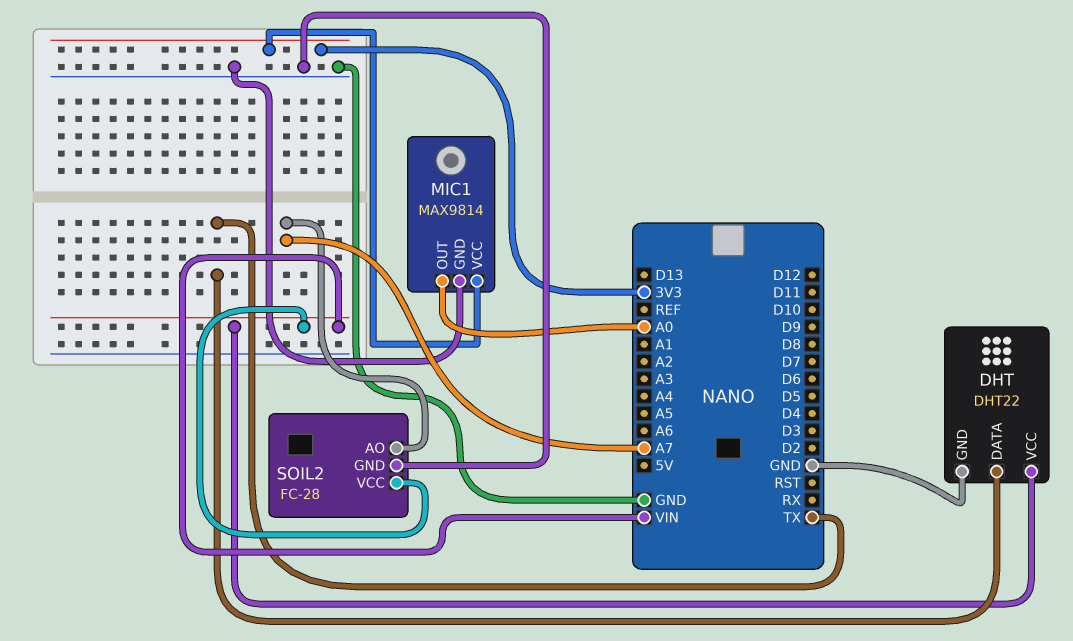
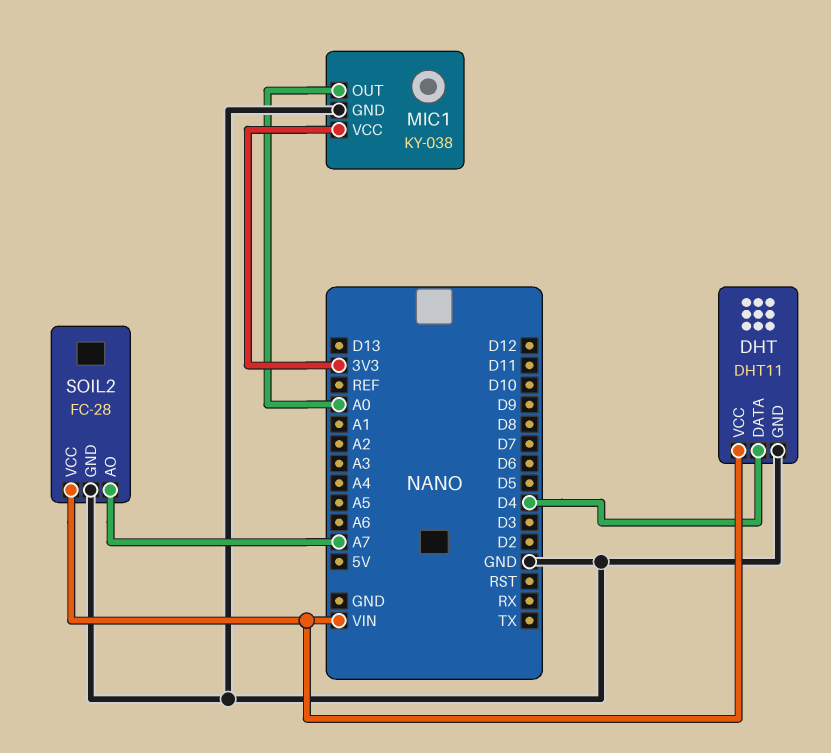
DHT: DHT22 -> DHT11
DHT pin DATA: TX -> D4
MIC1: MAX9814 -> KY-038

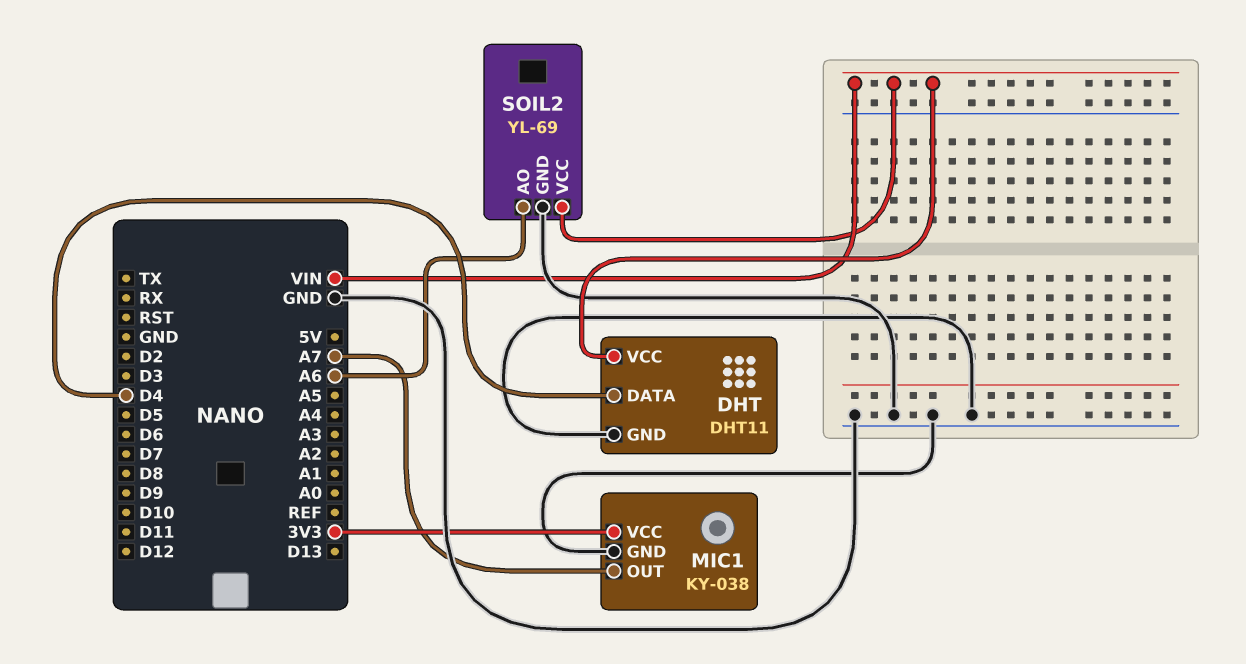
MIC1 pin OUT: A0 -> A7
SOIL2: FC-28 -> YL-69
SOIL2 pin AO: A7 -> A6

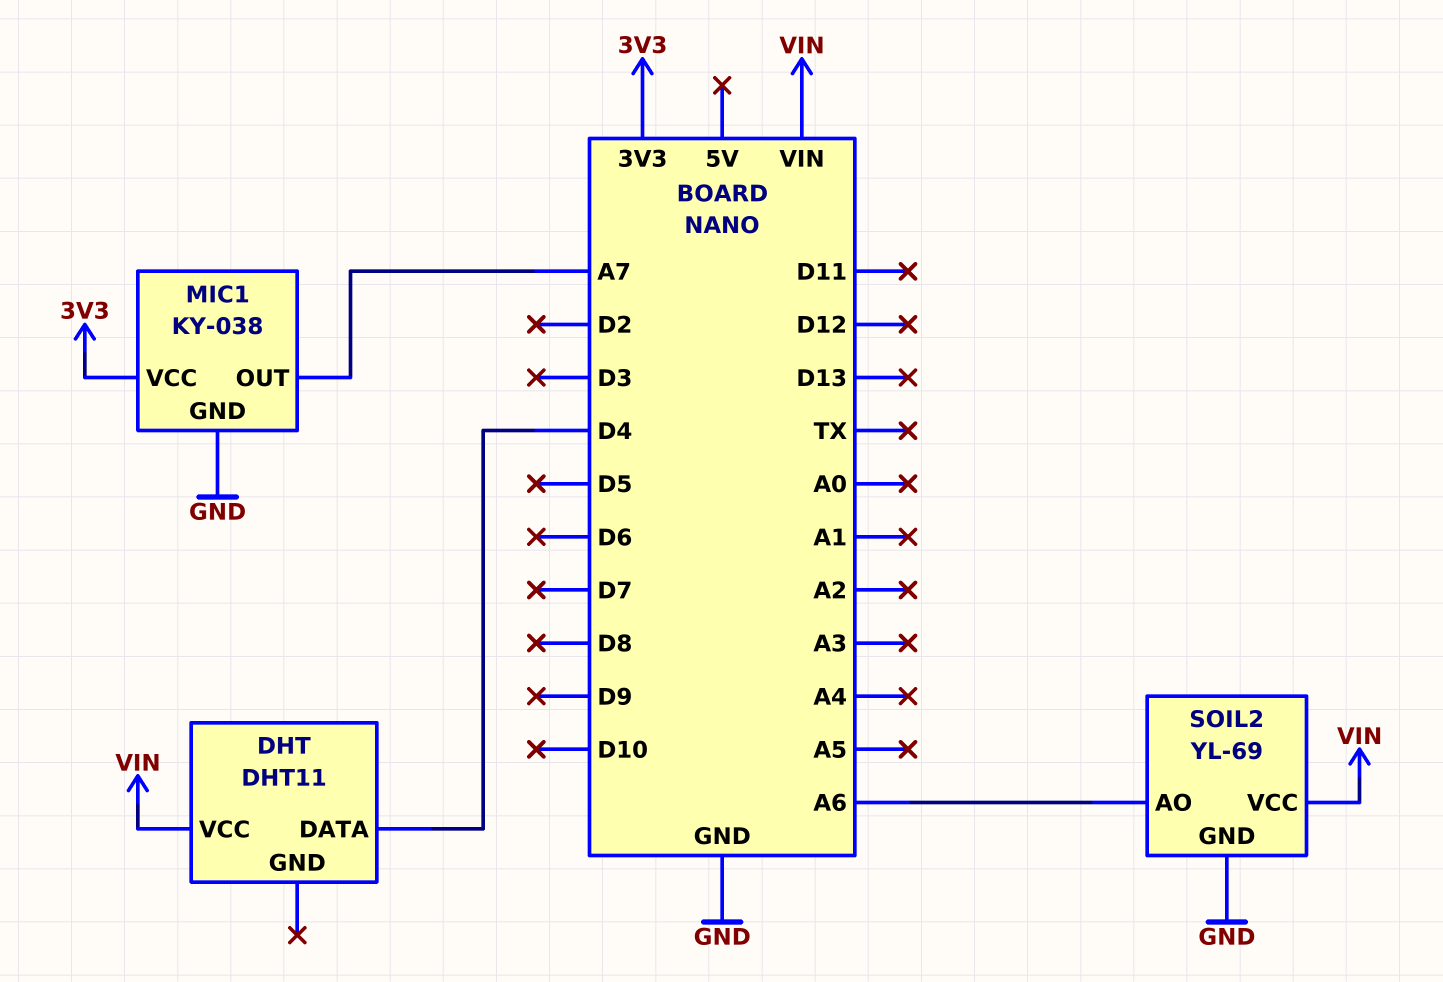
DHT pin GND: GND -> none

